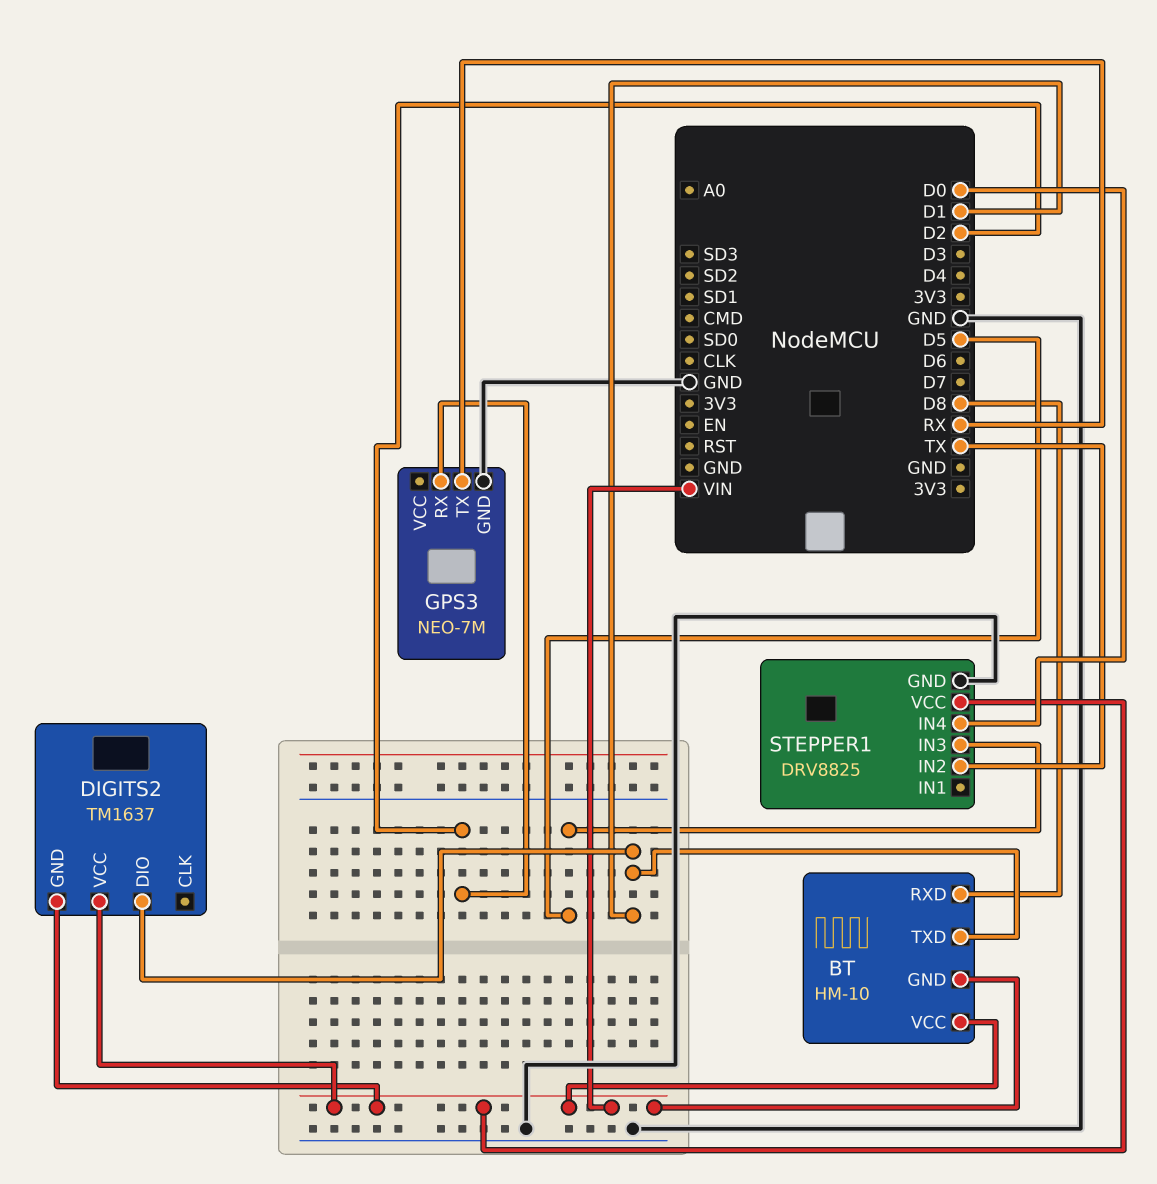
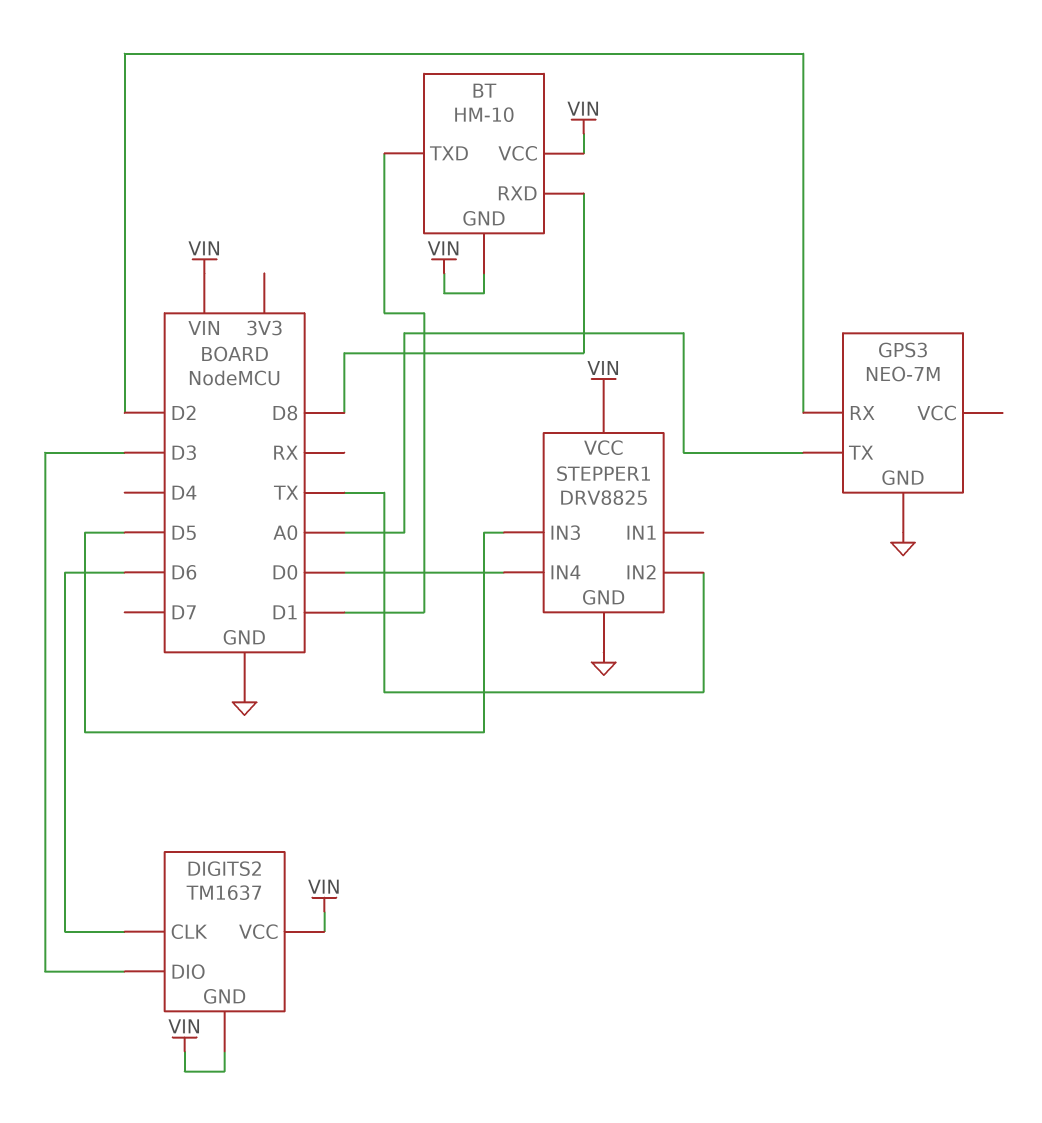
DIGITS2 pin CLK: none -> D6
DIGITS2 pin DIO: D1 -> D3
GPS3 pin TX: RX -> A0

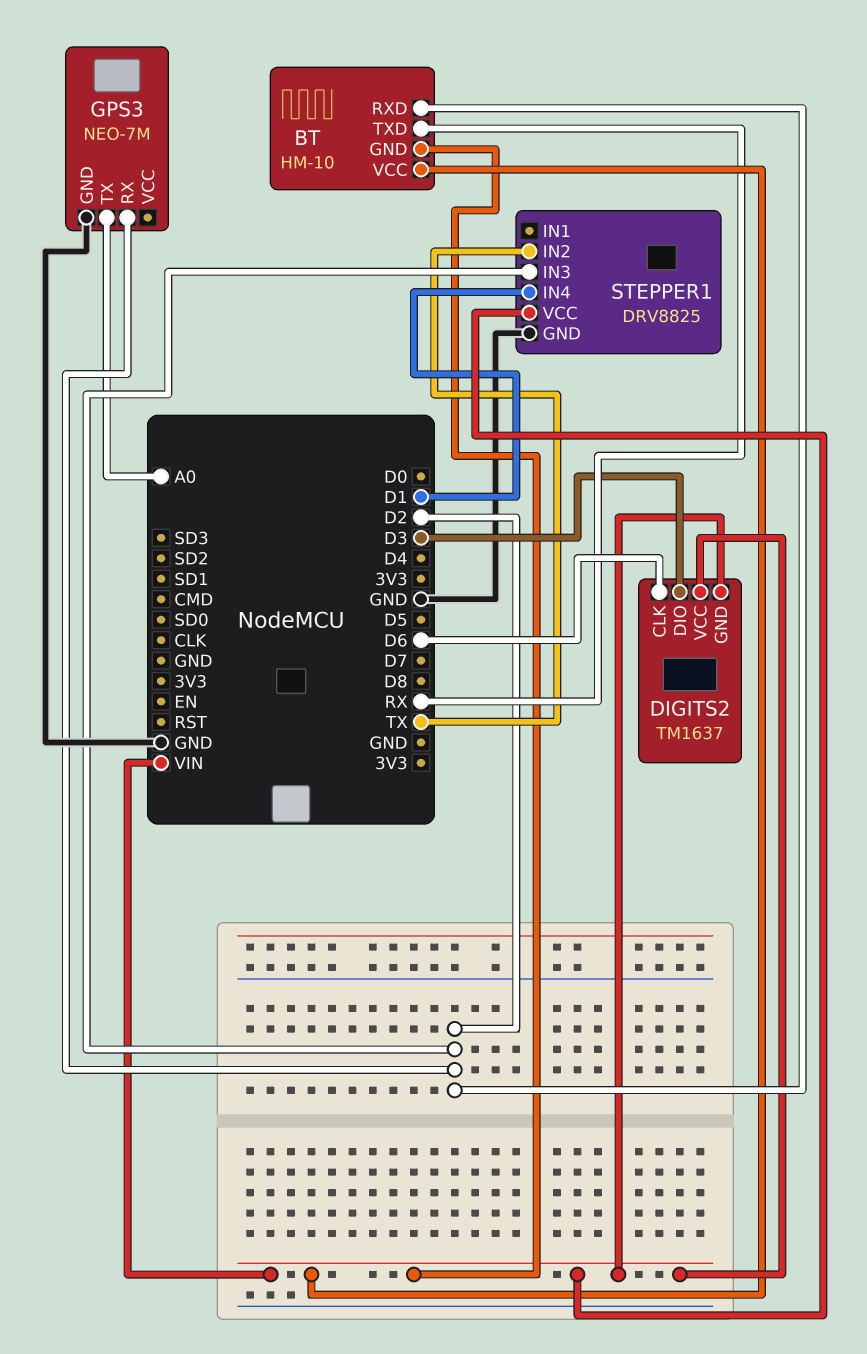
BT pin RXD: D8 -> D2
BT pin TXD: D1 -> RX
STEPPER1 pin IN3: D5 -> D2
STEPPER1 pin IN4: D0 -> D1

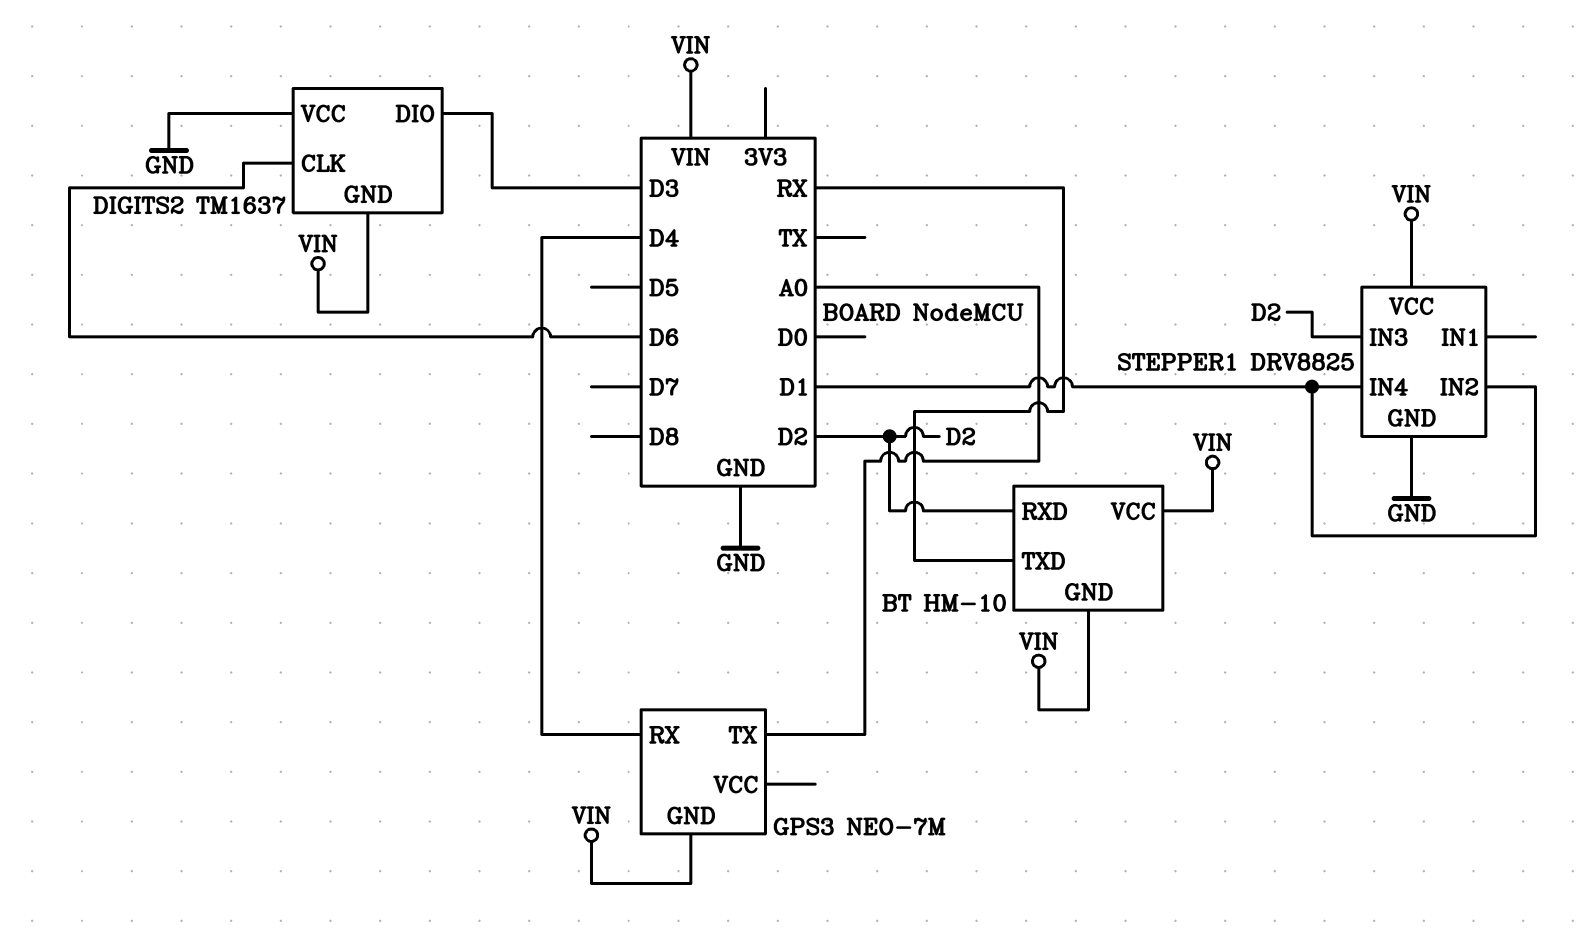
DIGITS2 pin VCC: VIN -> GND
GPS3 pin GND: GND -> VIN
GPS3 pin RX: D2 -> D4
STEPPER1 pin IN2: TX -> D1

